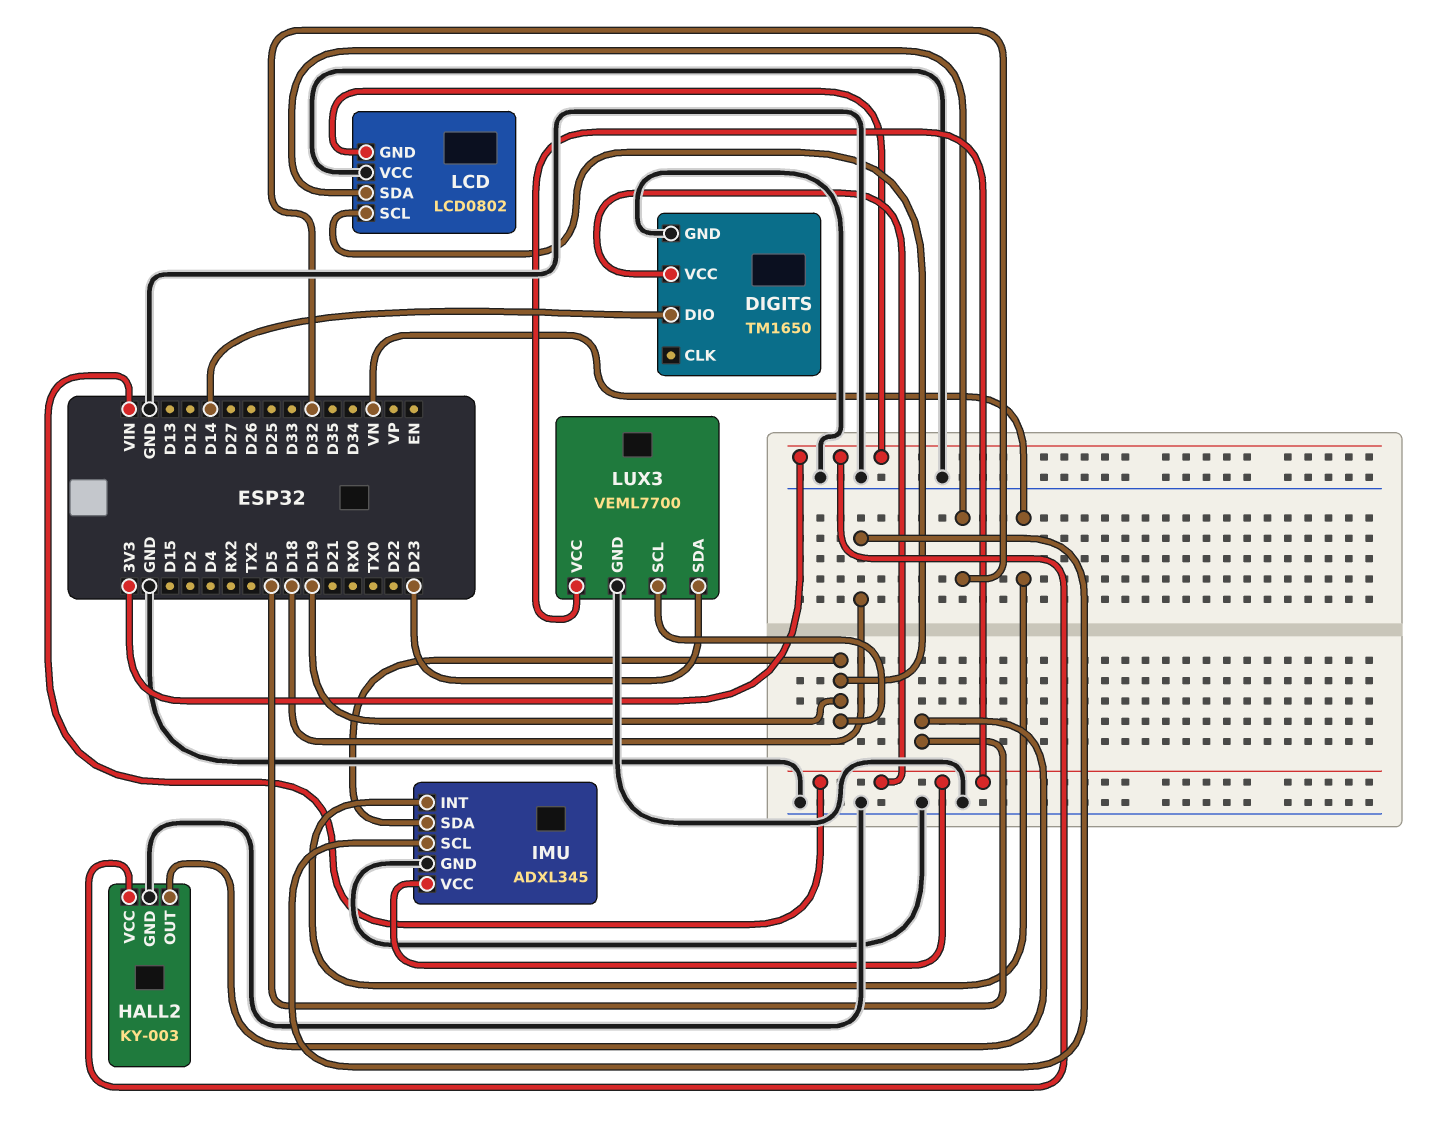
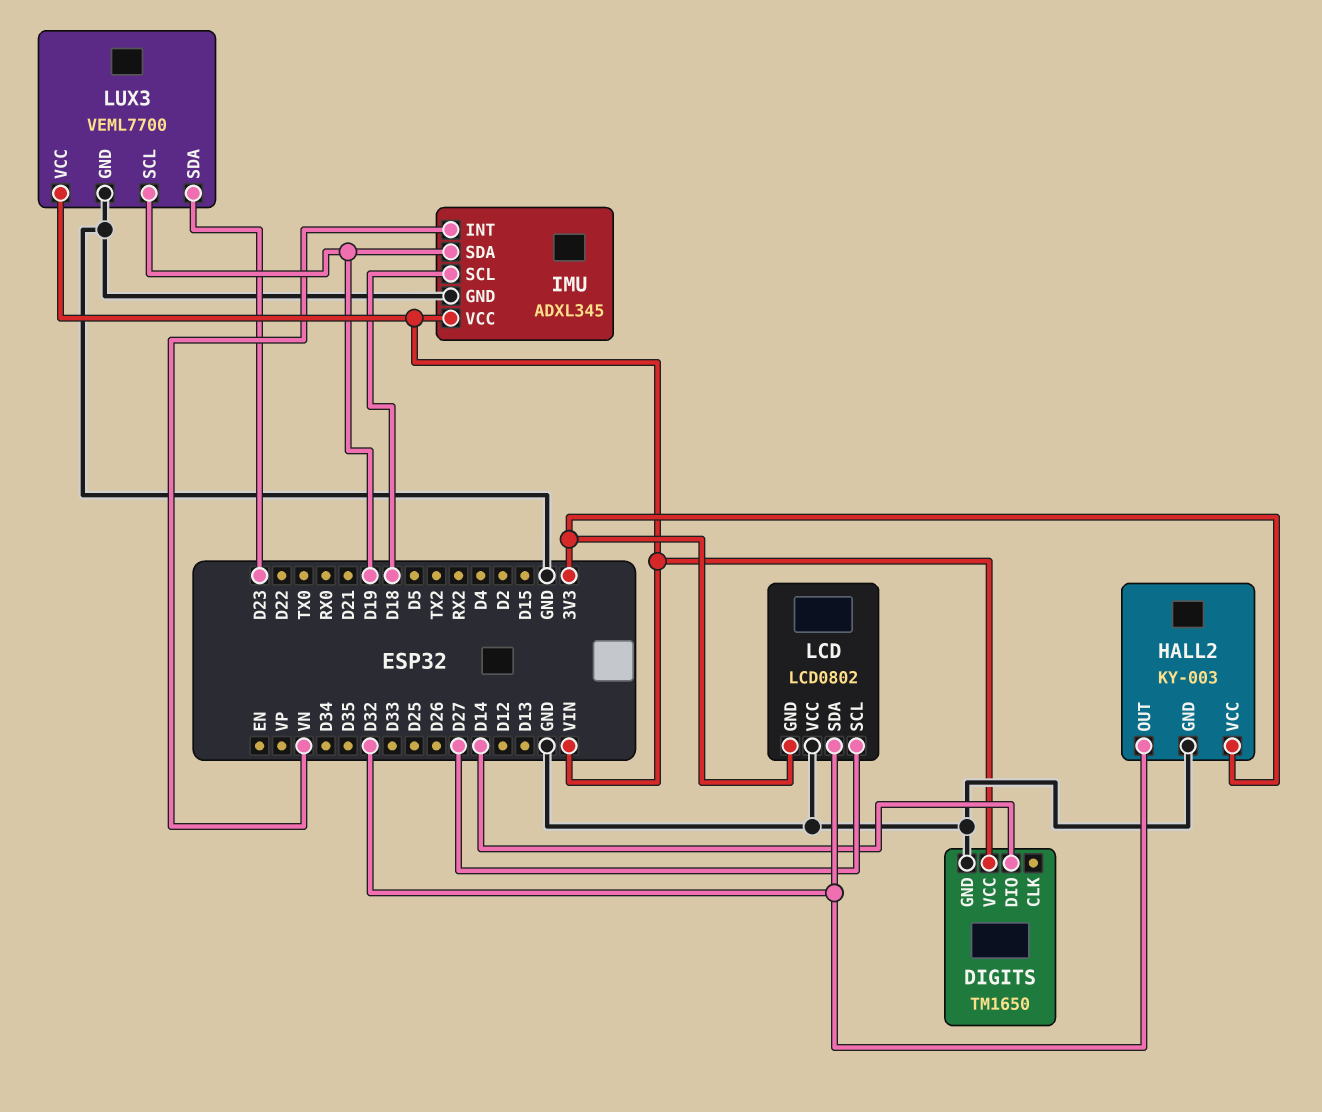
HALL2 pin OUT: D5 -> D32
LCD pin SCL: D19 -> D27

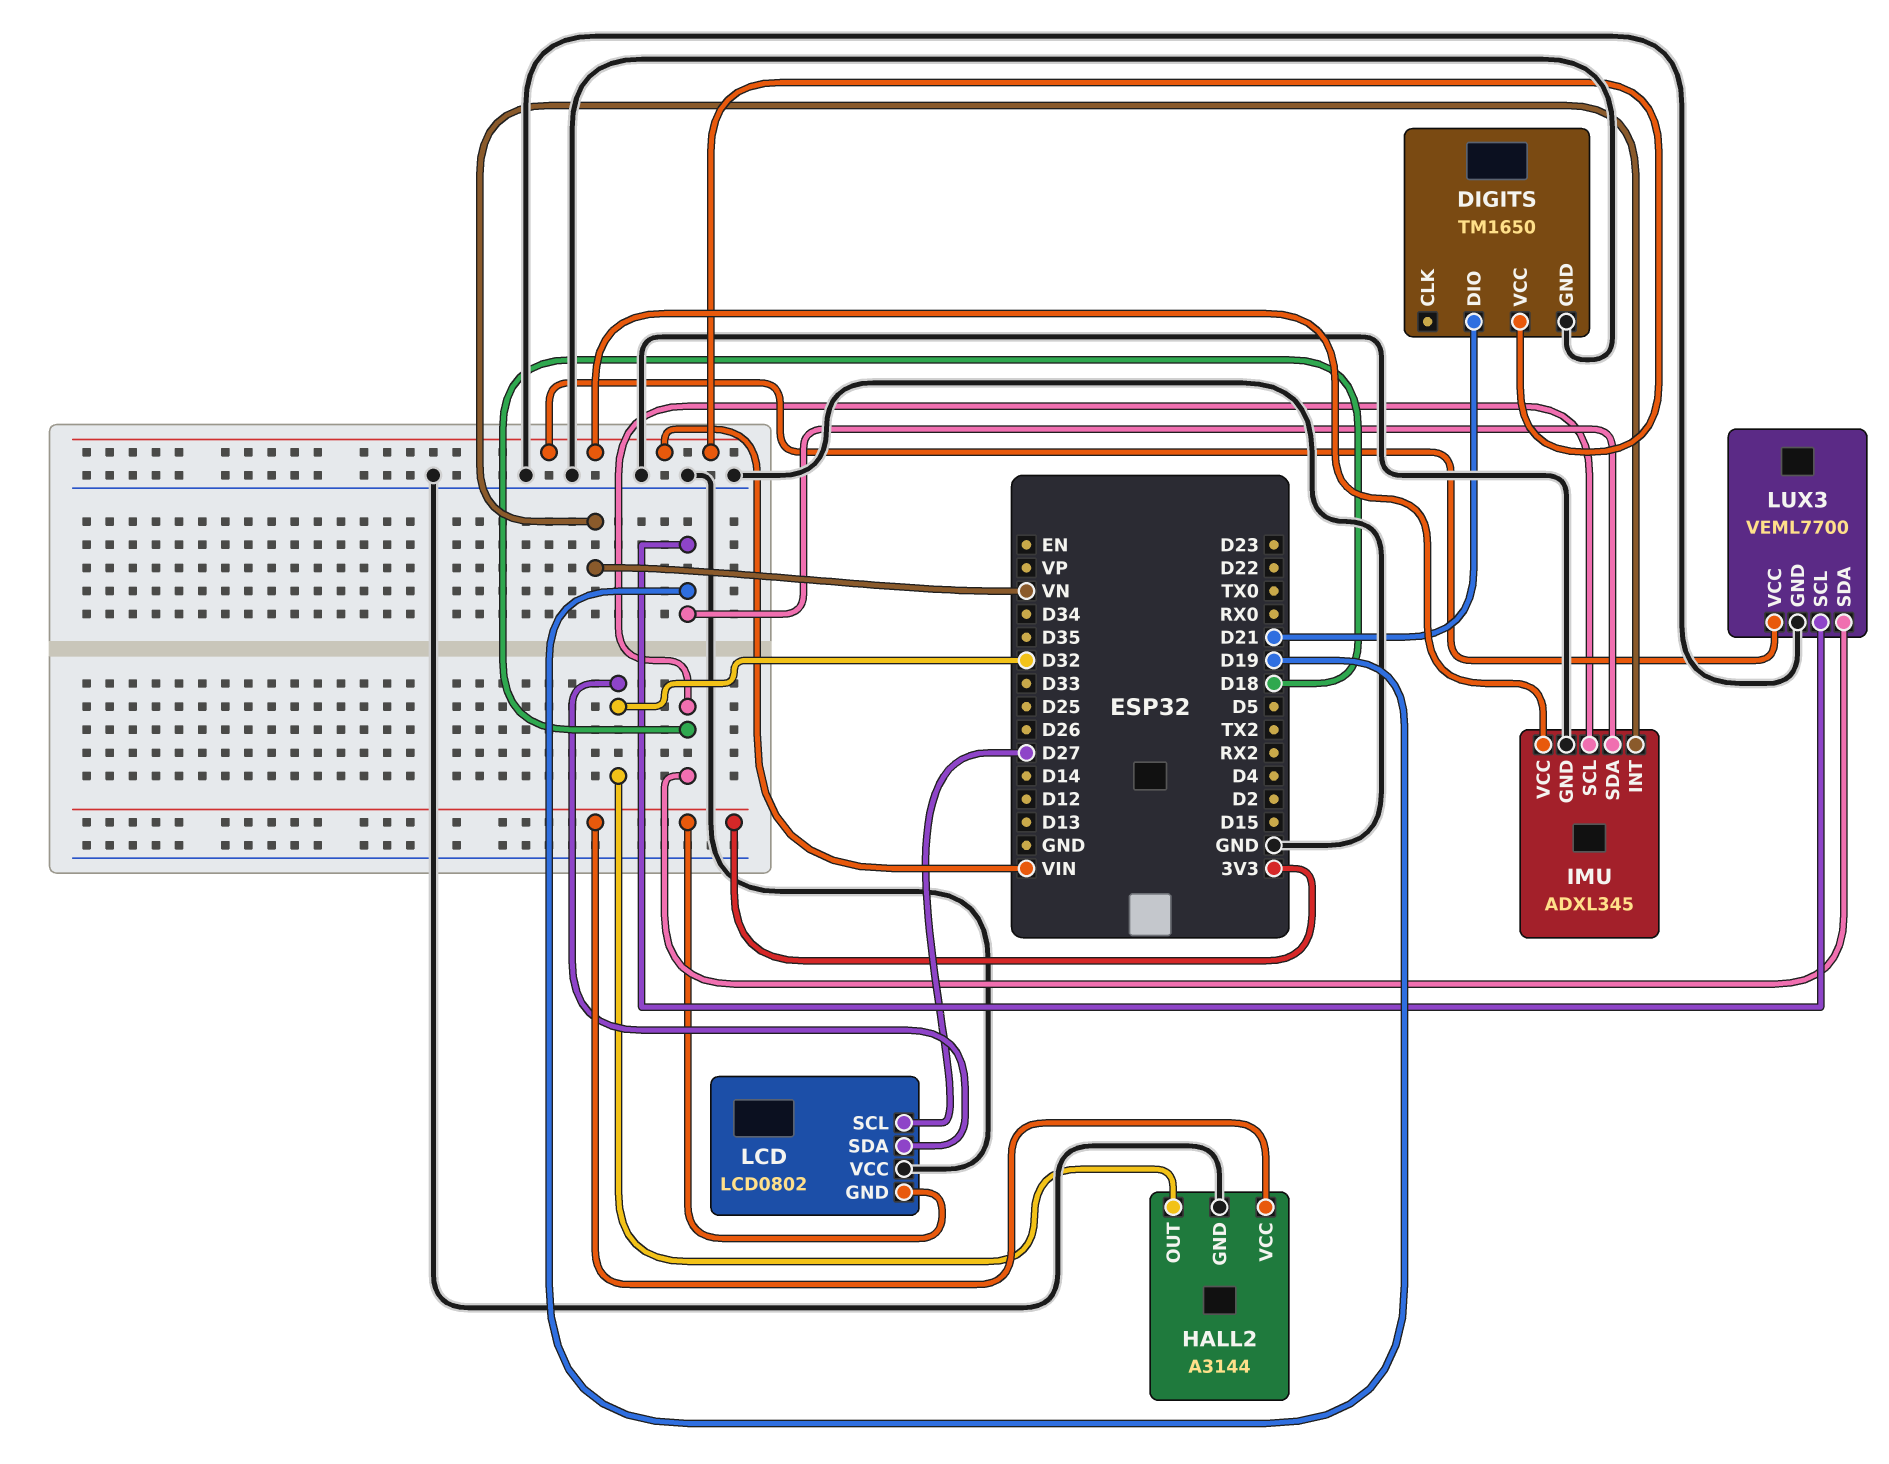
DIGITS pin DIO: D14 -> D21
HALL2: KY-003 -> A3144
LUX3 pin SDA: D23 -> D18

